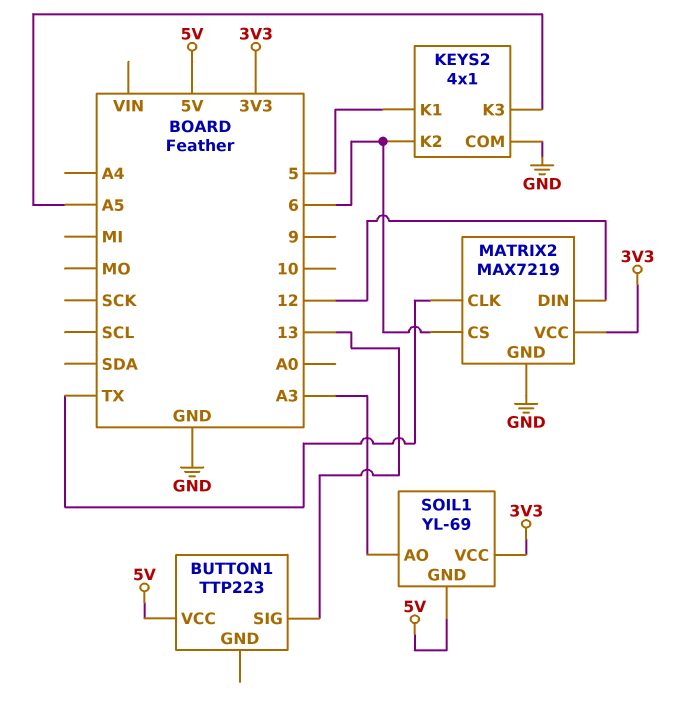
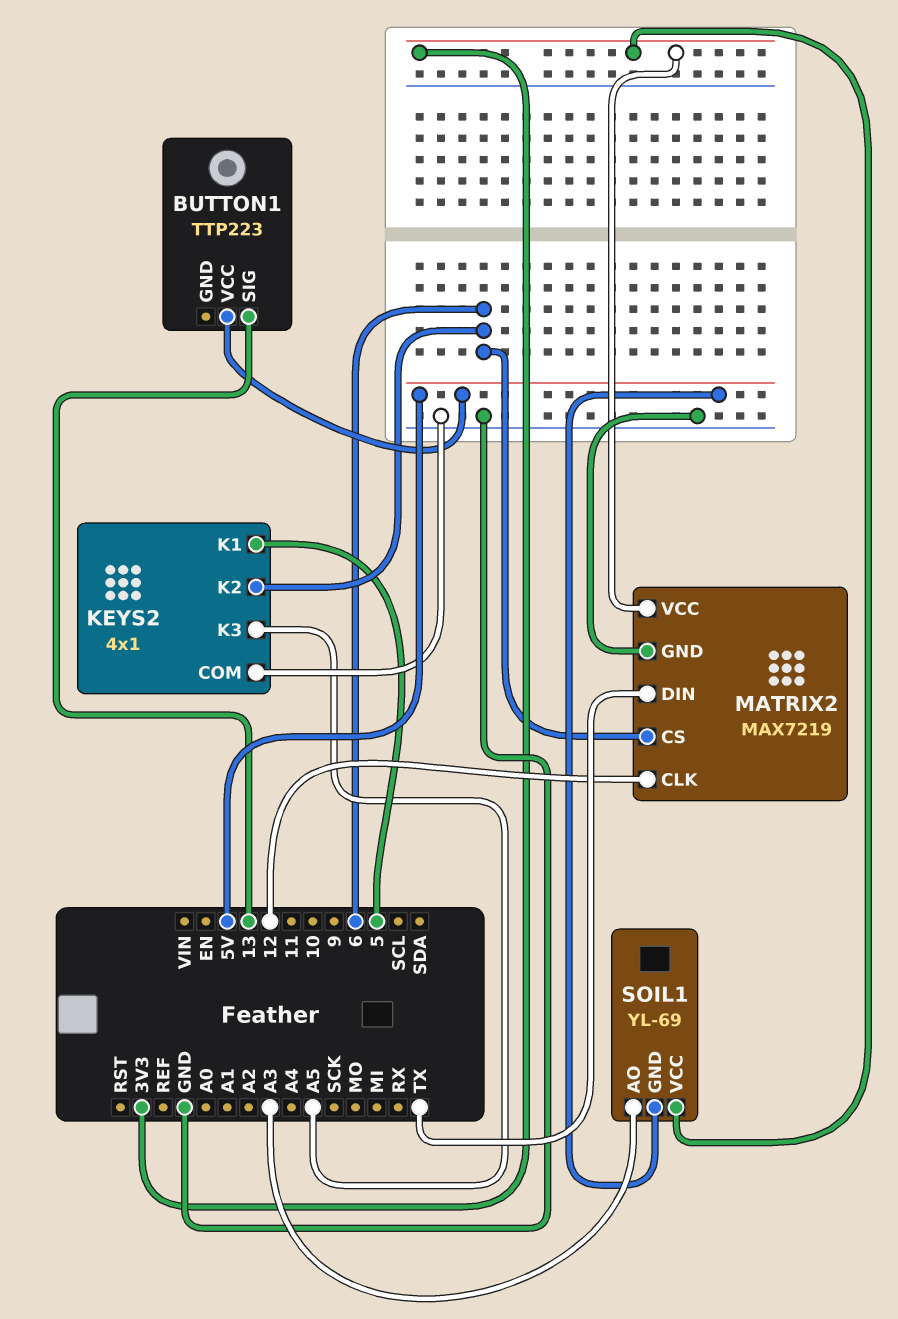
MATRIX2 pin CLK: TX -> 12
MATRIX2 pin DIN: 12 -> TX

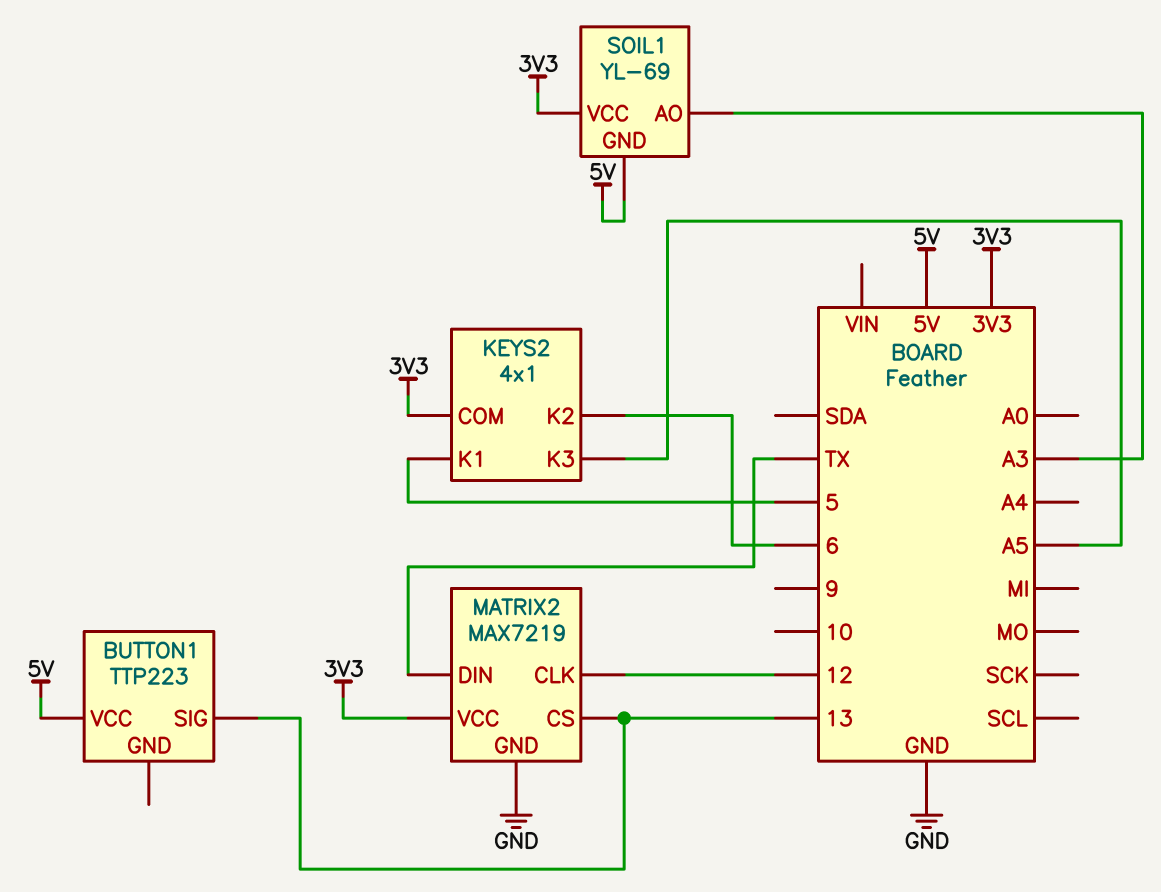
KEYS2 pin COM: GND -> 3V3
MATRIX2 pin CS: 6 -> 13

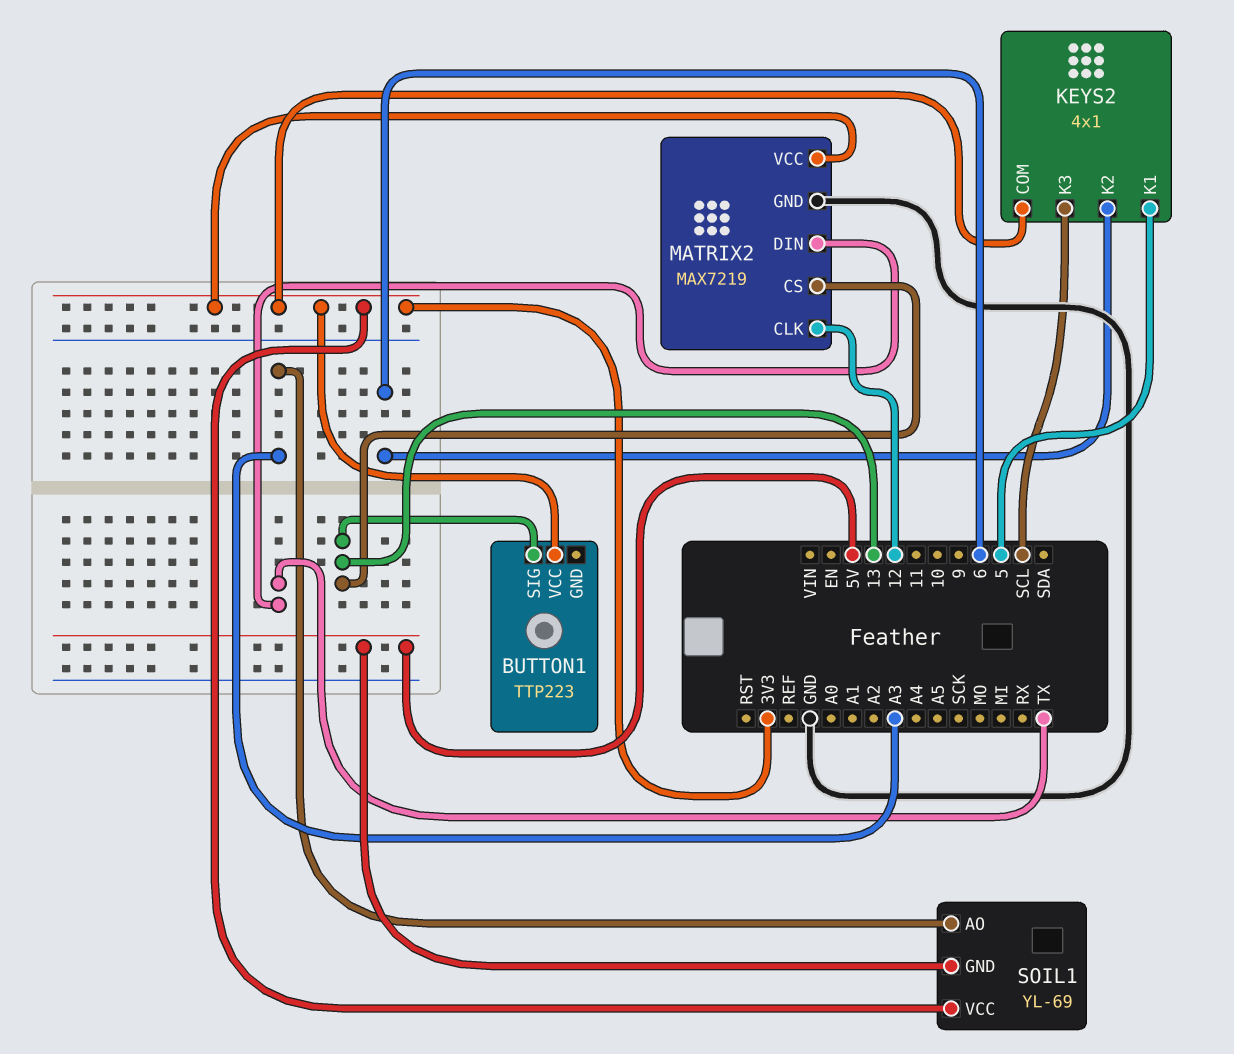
BUTTON1 pin VCC: 5V -> 3V3
KEYS2 pin K3: A5 -> SCL

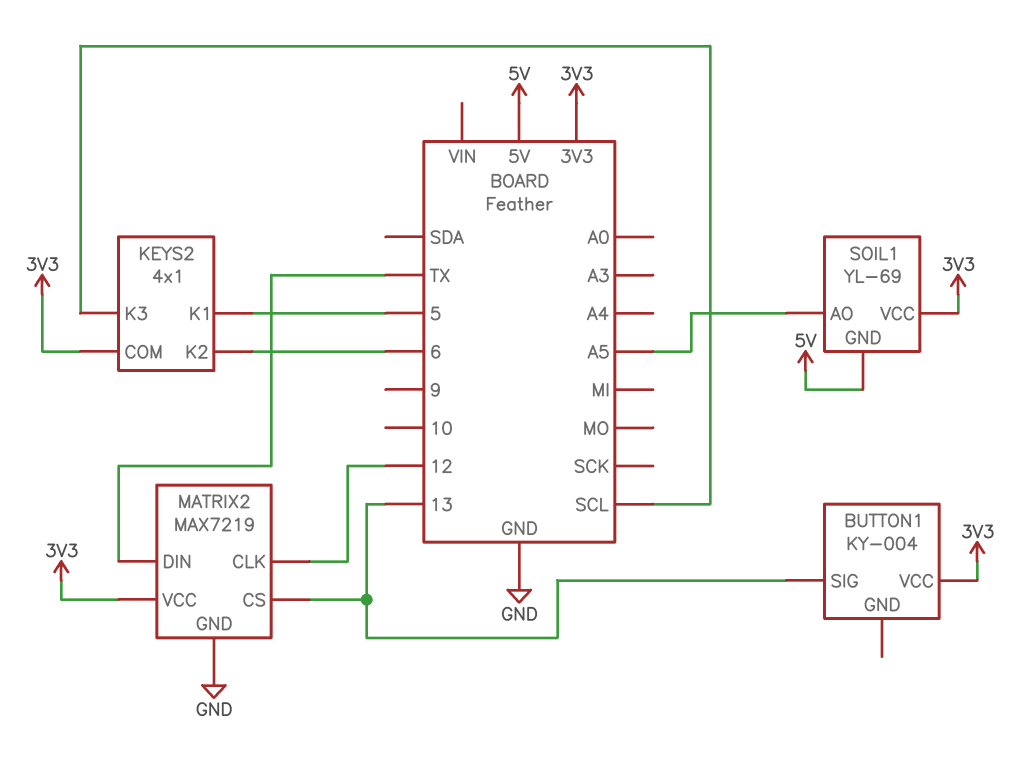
BUTTON1: TTP223 -> KY-004
SOIL1 pin AO: A3 -> A5

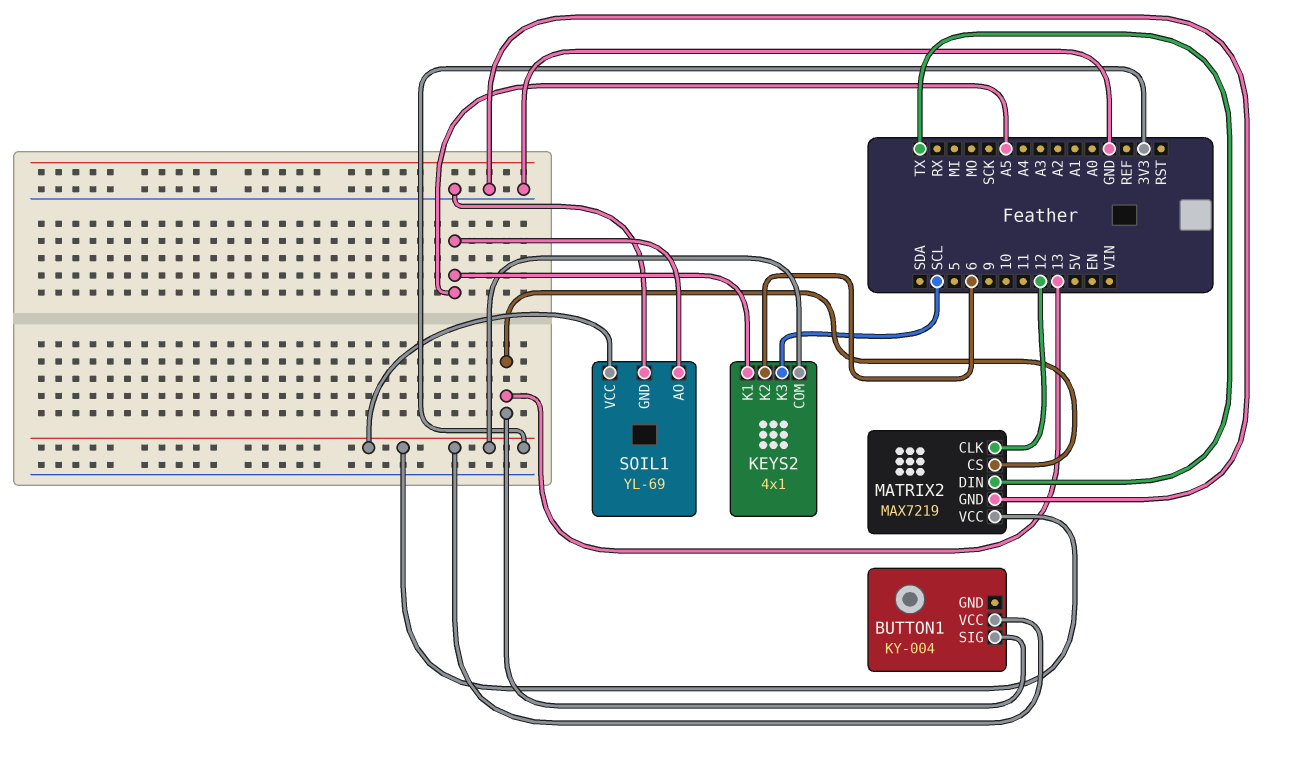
KEYS2 pin K1: 5 -> A5
SOIL1 pin GND: 5V -> GND

